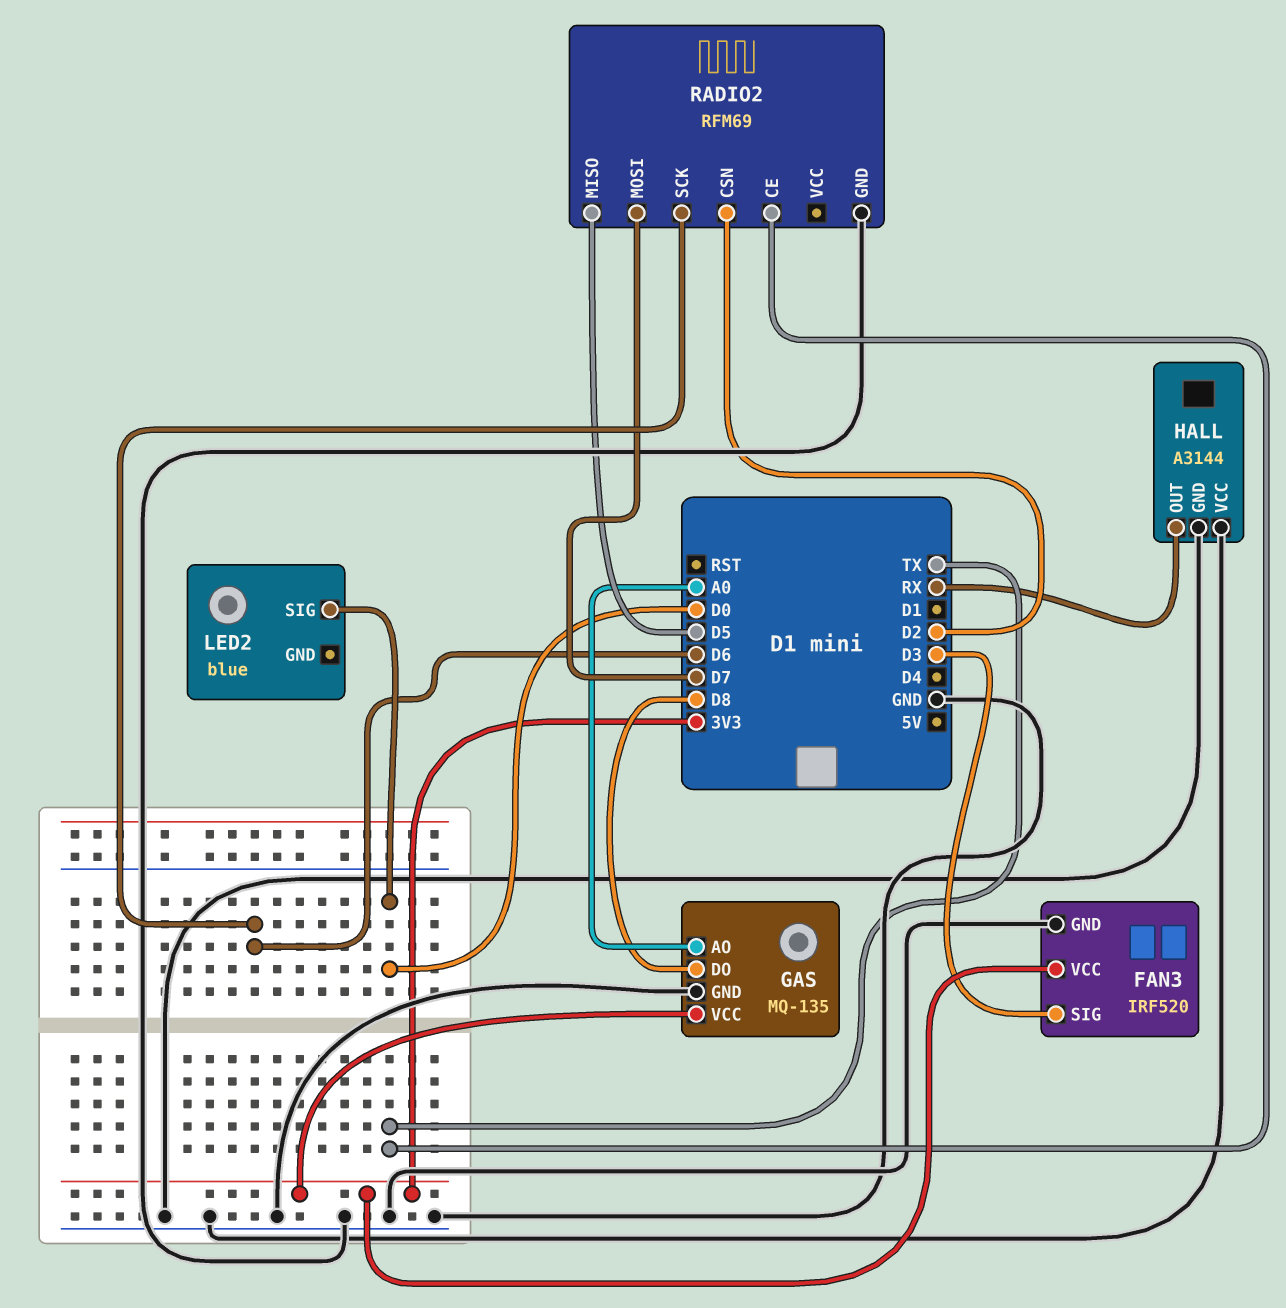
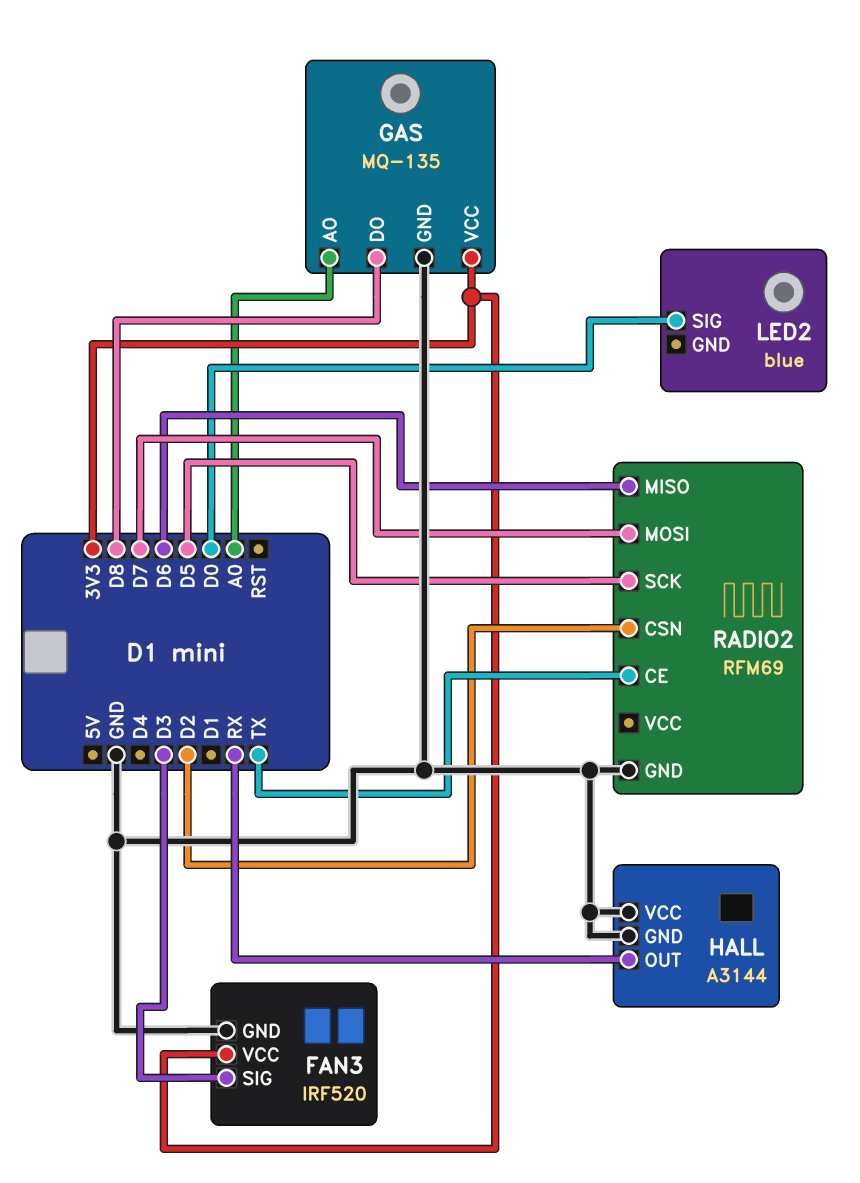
RADIO2 pin MISO: D5 -> D6
RADIO2 pin SCK: D6 -> D5

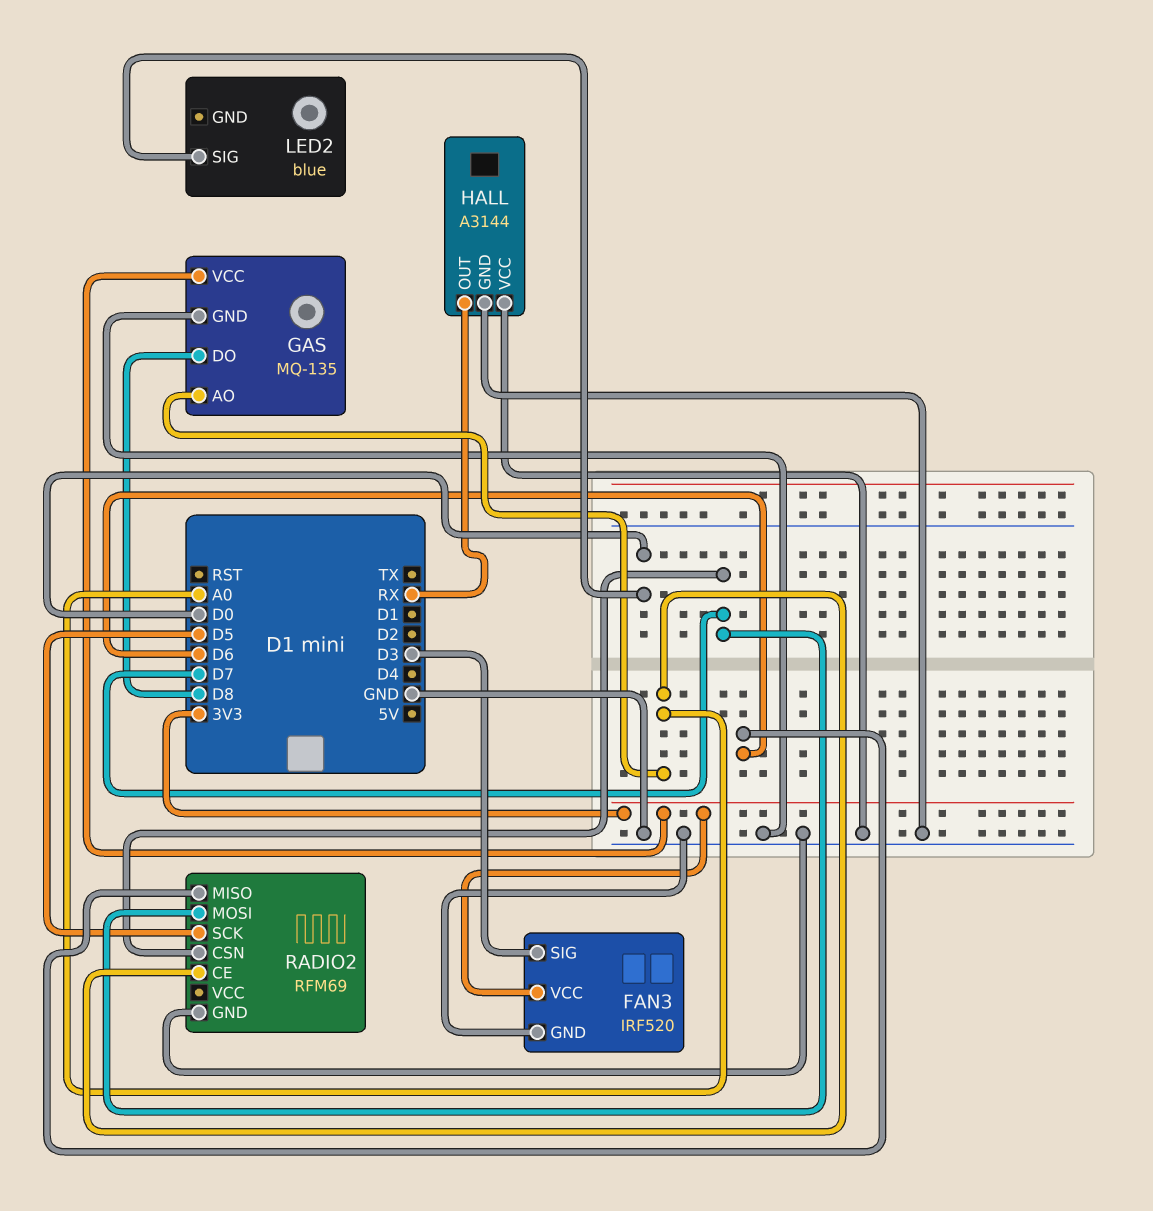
RADIO2 pin CE: TX -> A0
RADIO2 pin CSN: D2 -> D7

